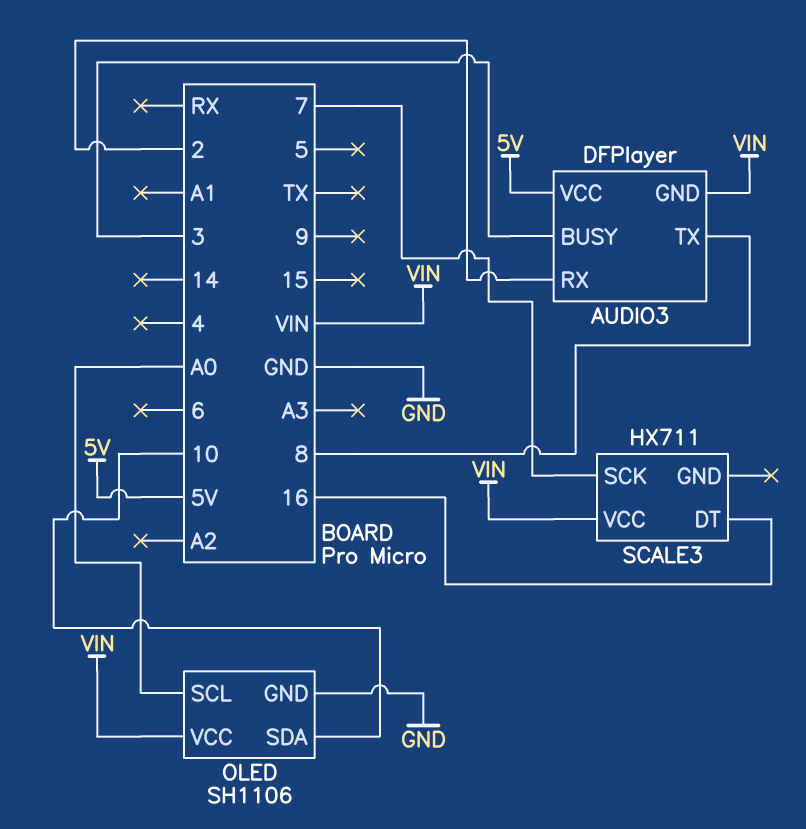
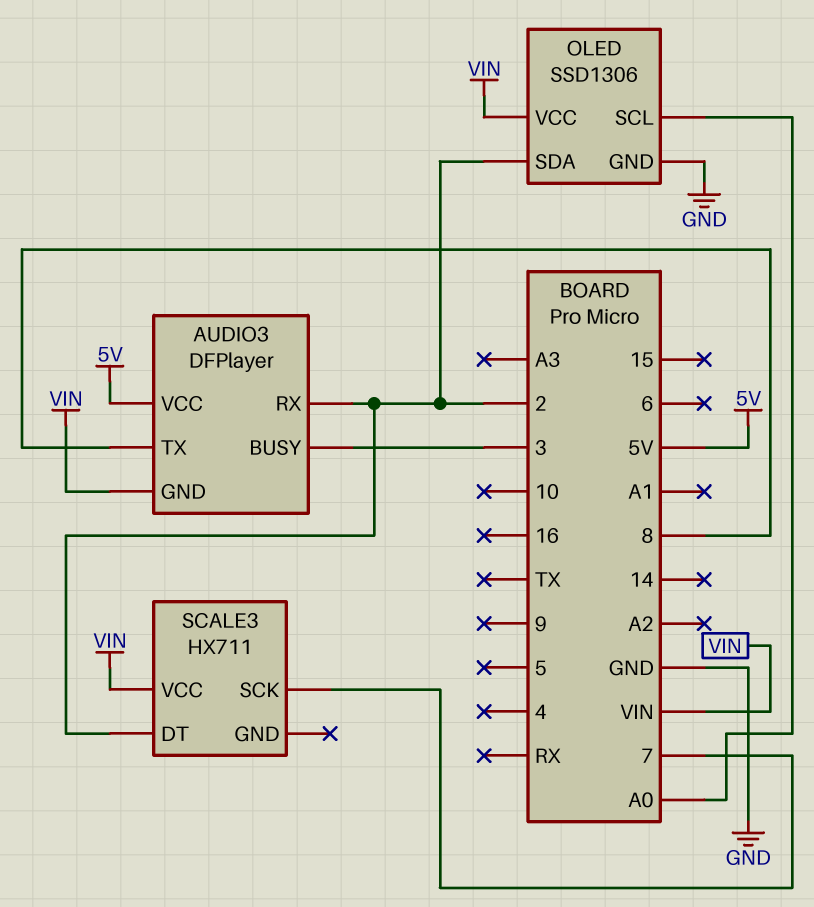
OLED: SH1106 -> SSD1306
OLED pin SDA: 10 -> 2
SCALE3 pin DT: 16 -> 2

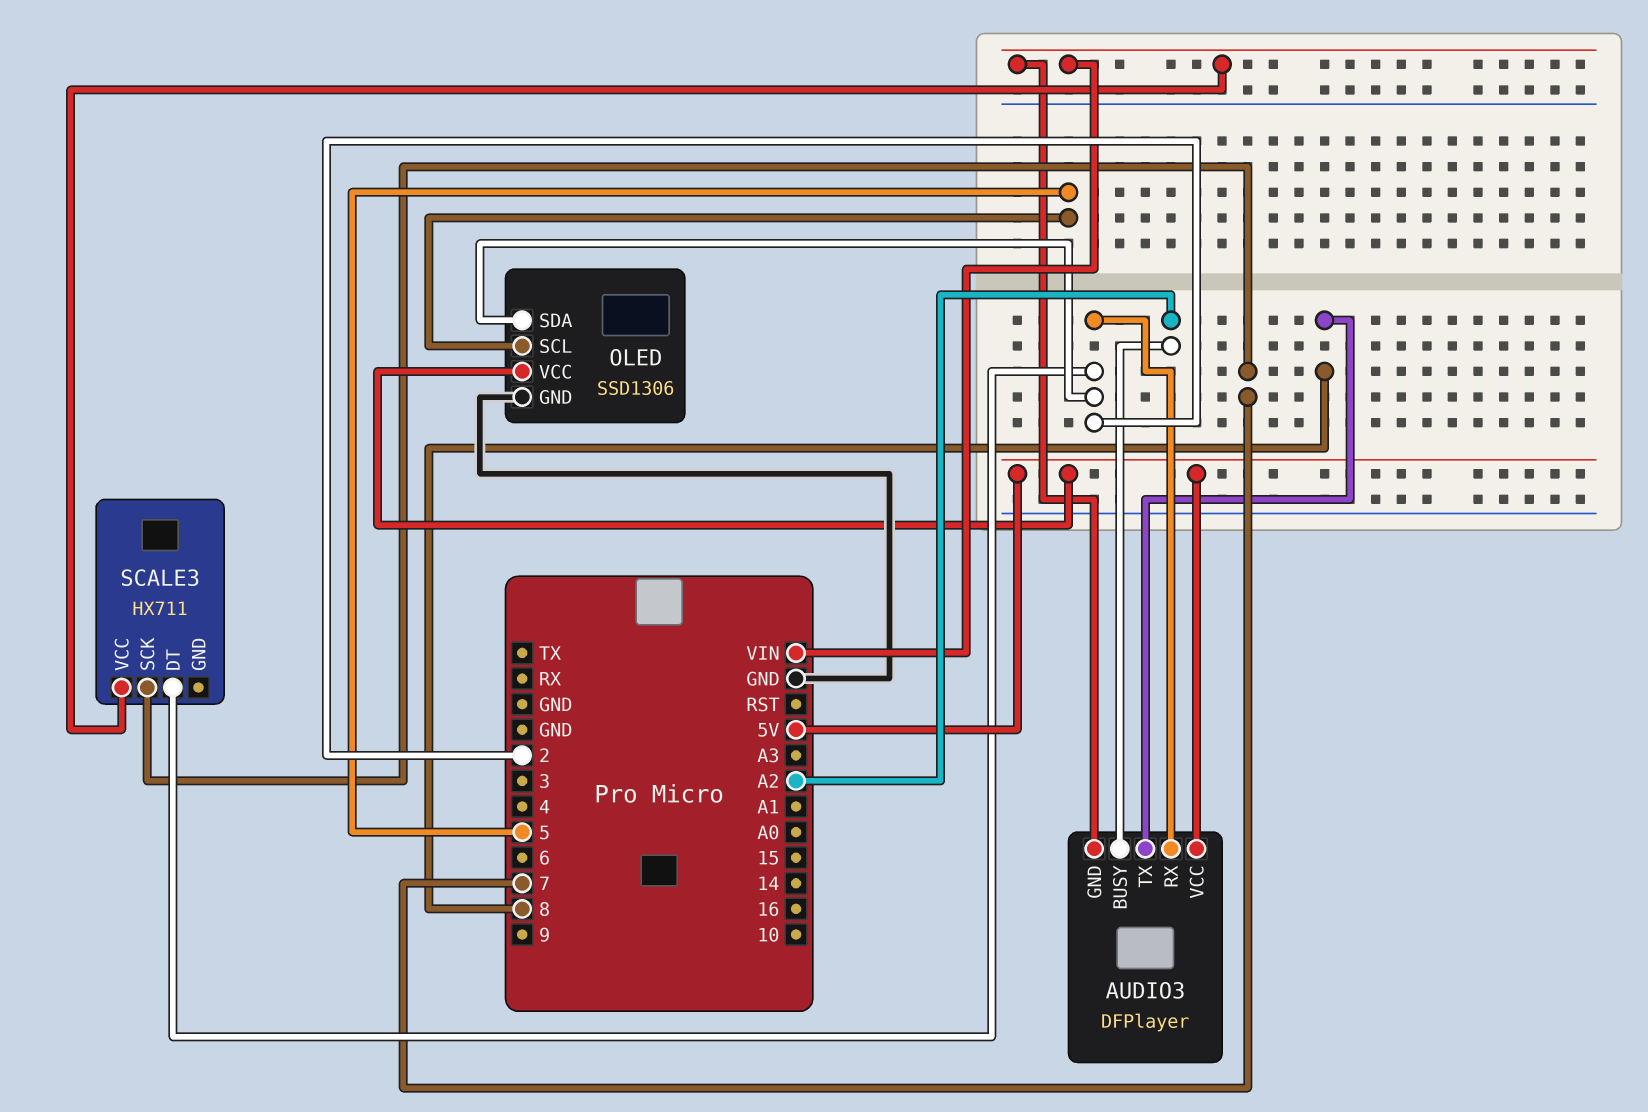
AUDIO3 pin BUSY: 3 -> A2
OLED pin SCL: A0 -> 5
OLED pin VCC: VIN -> 5V

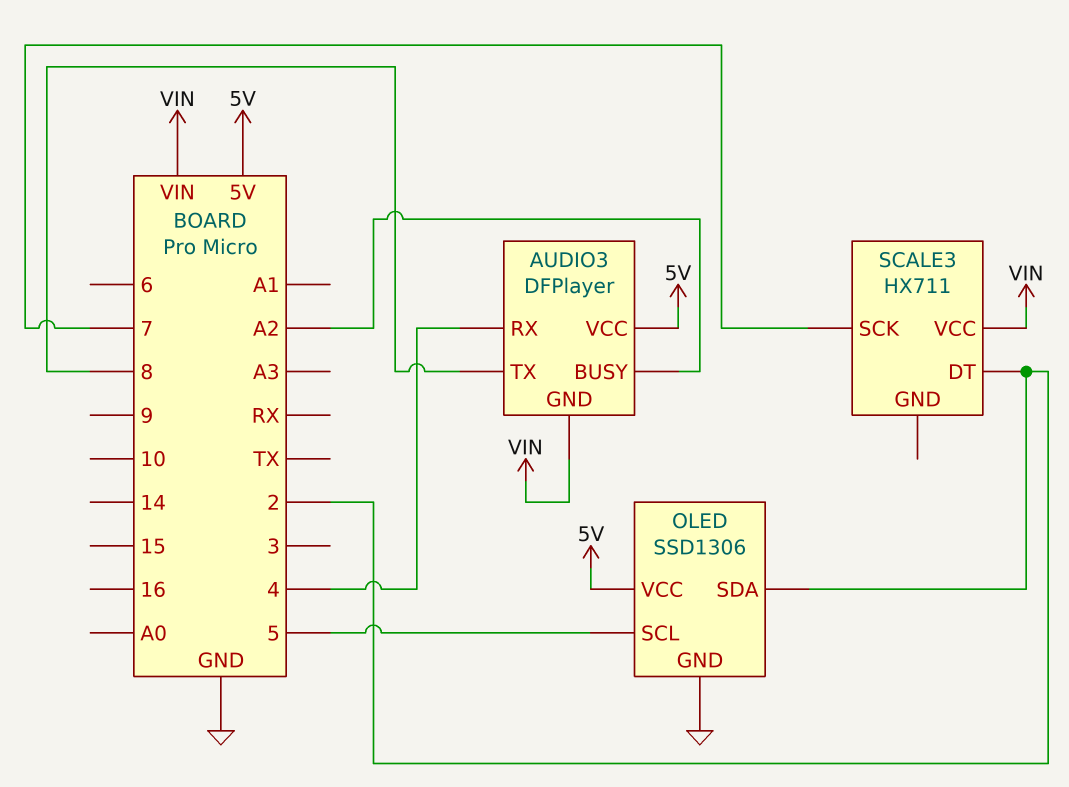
AUDIO3 pin RX: 2 -> 4

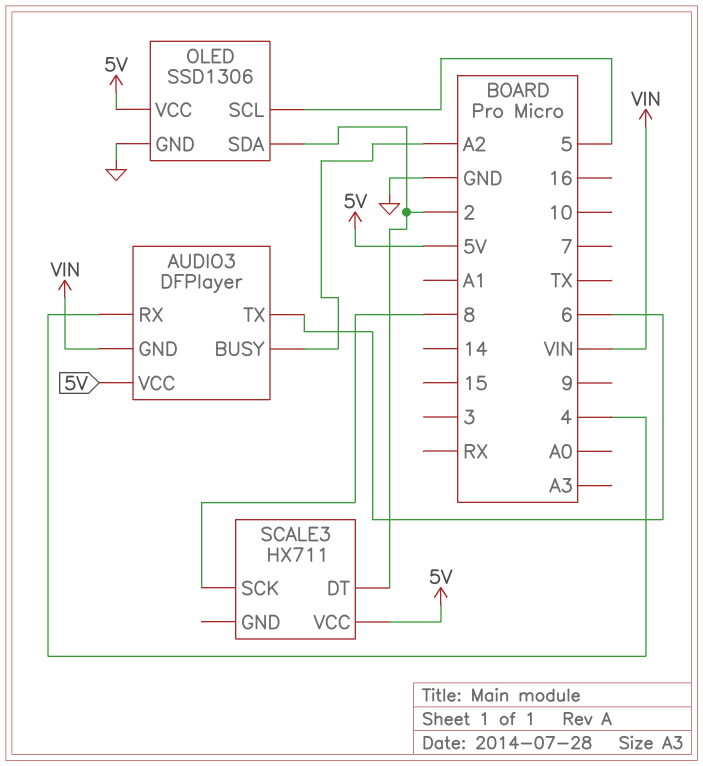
AUDIO3 pin TX: 8 -> 6
SCALE3 pin SCK: 7 -> 8
SCALE3 pin VCC: VIN -> 5V

